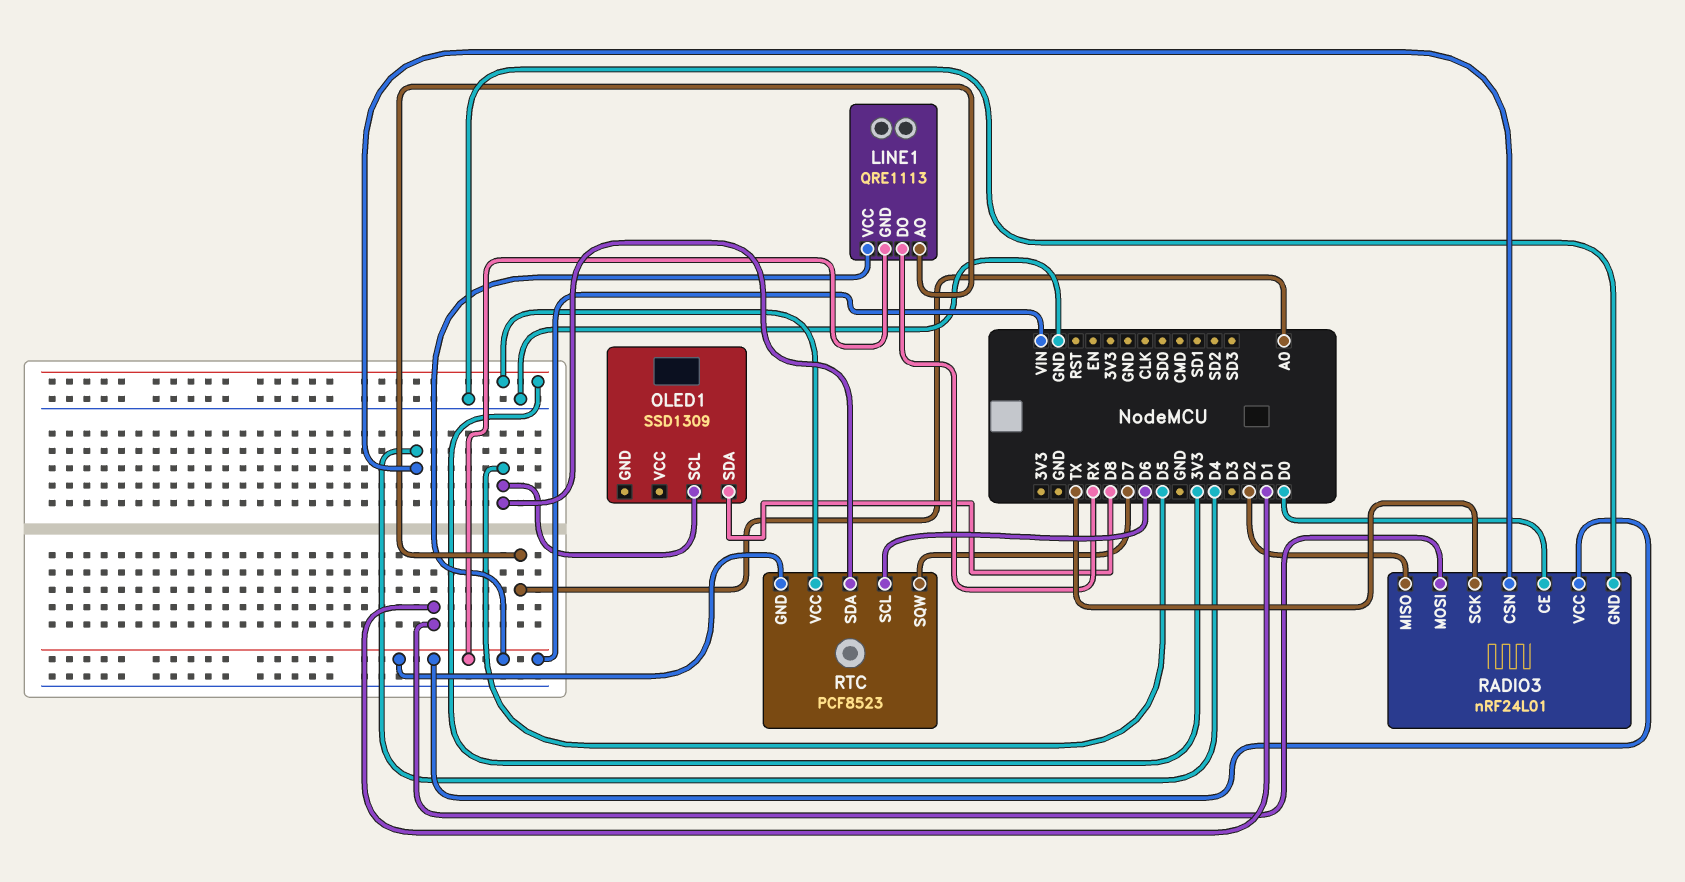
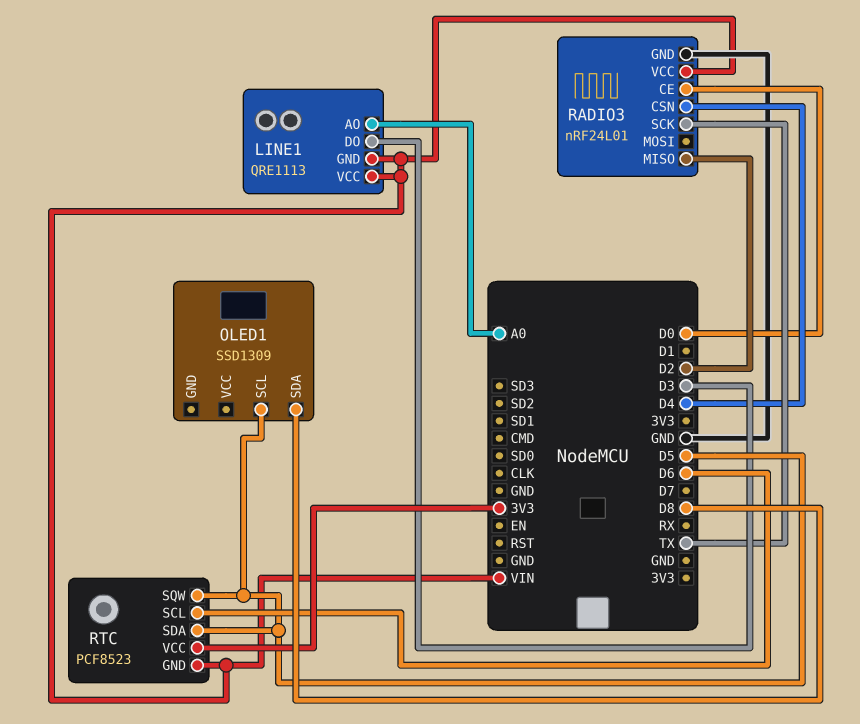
LINE1 pin DO: RX -> D3
RADIO3 pin MOSI: D1 -> none
RTC pin SQW: D7 -> D5

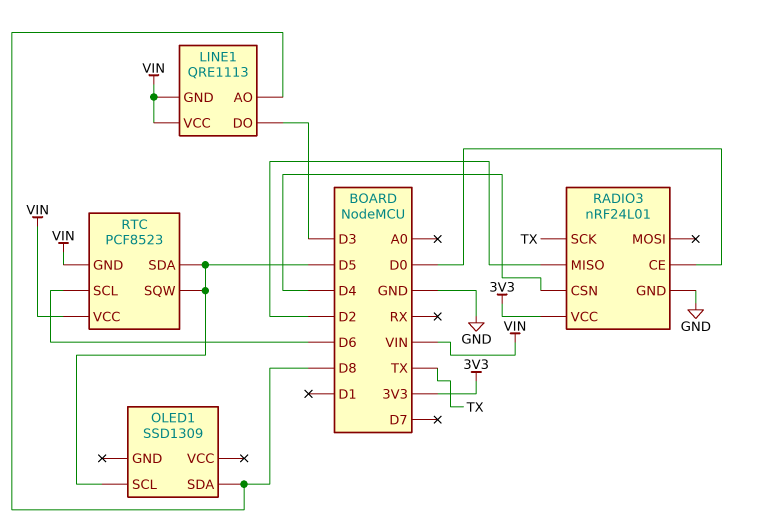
LINE1 pin AO: A0 -> D8
RADIO3 pin VCC: VIN -> 3V3
RTC pin VCC: 3V3 -> VIN

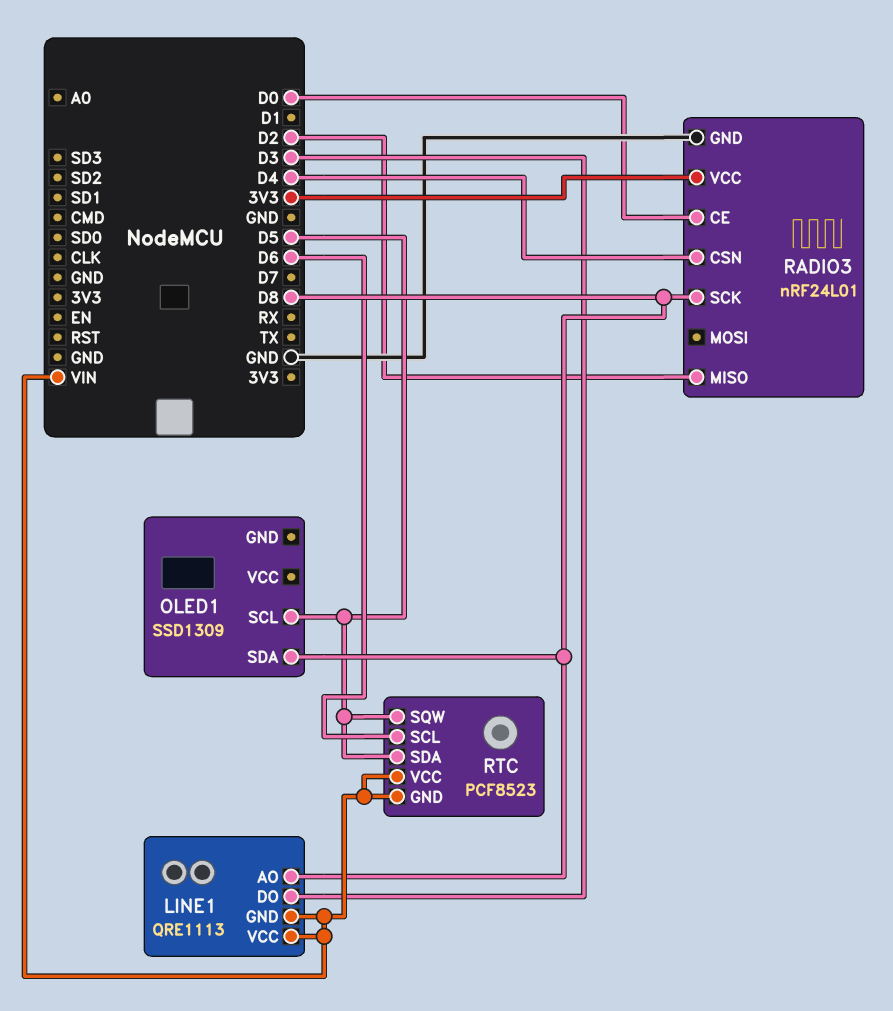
RADIO3 pin SCK: TX -> D8

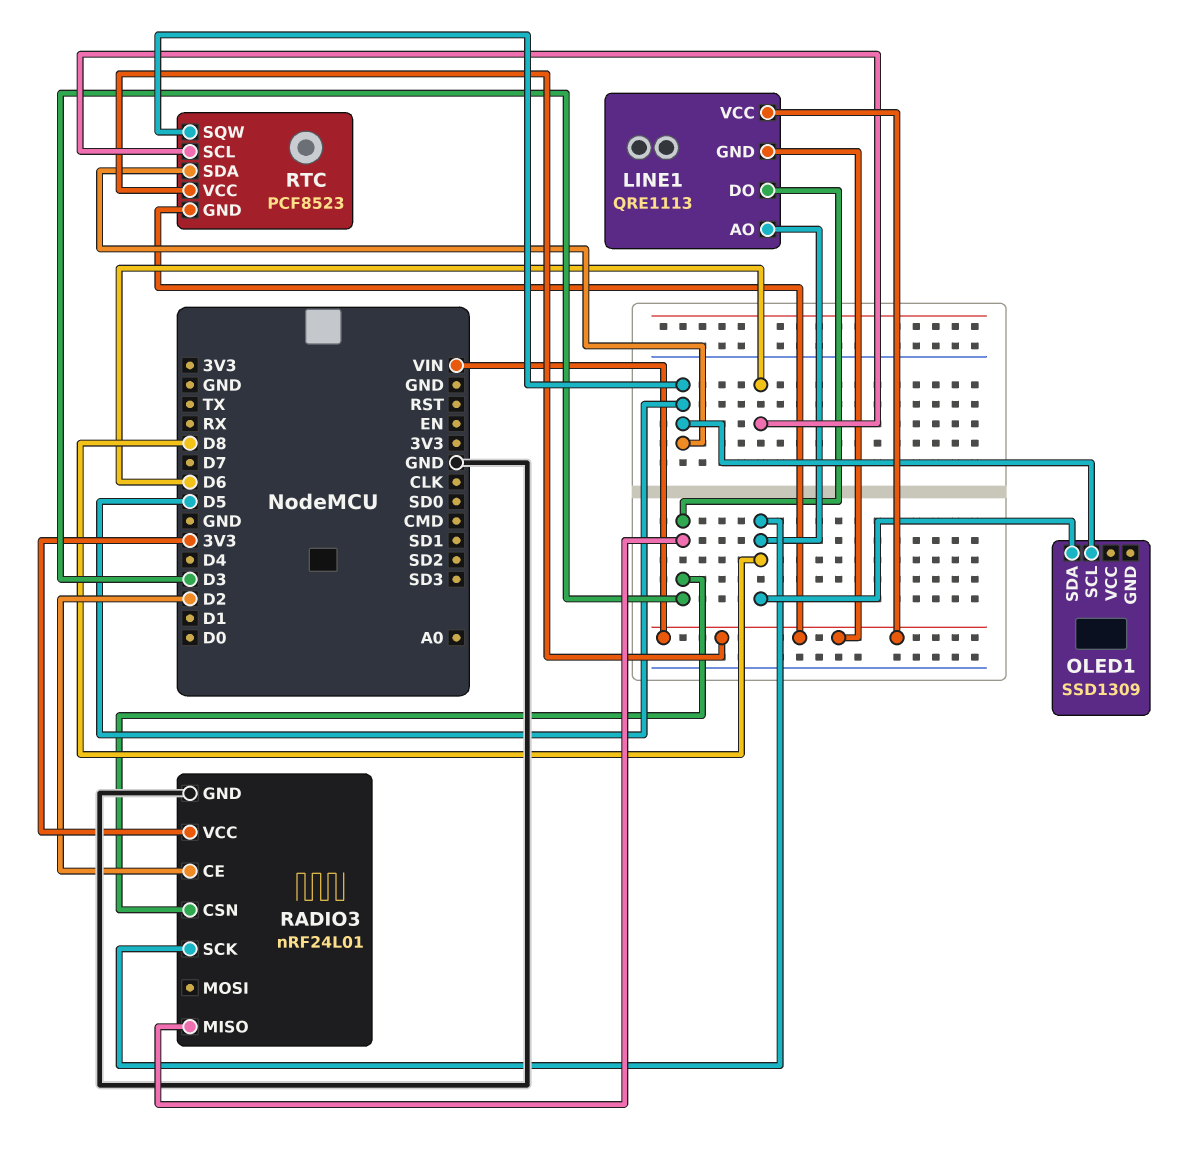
RADIO3 pin CE: D0 -> D2
RADIO3 pin CSN: D4 -> D3
RADIO3 pin MISO: D2 -> D3

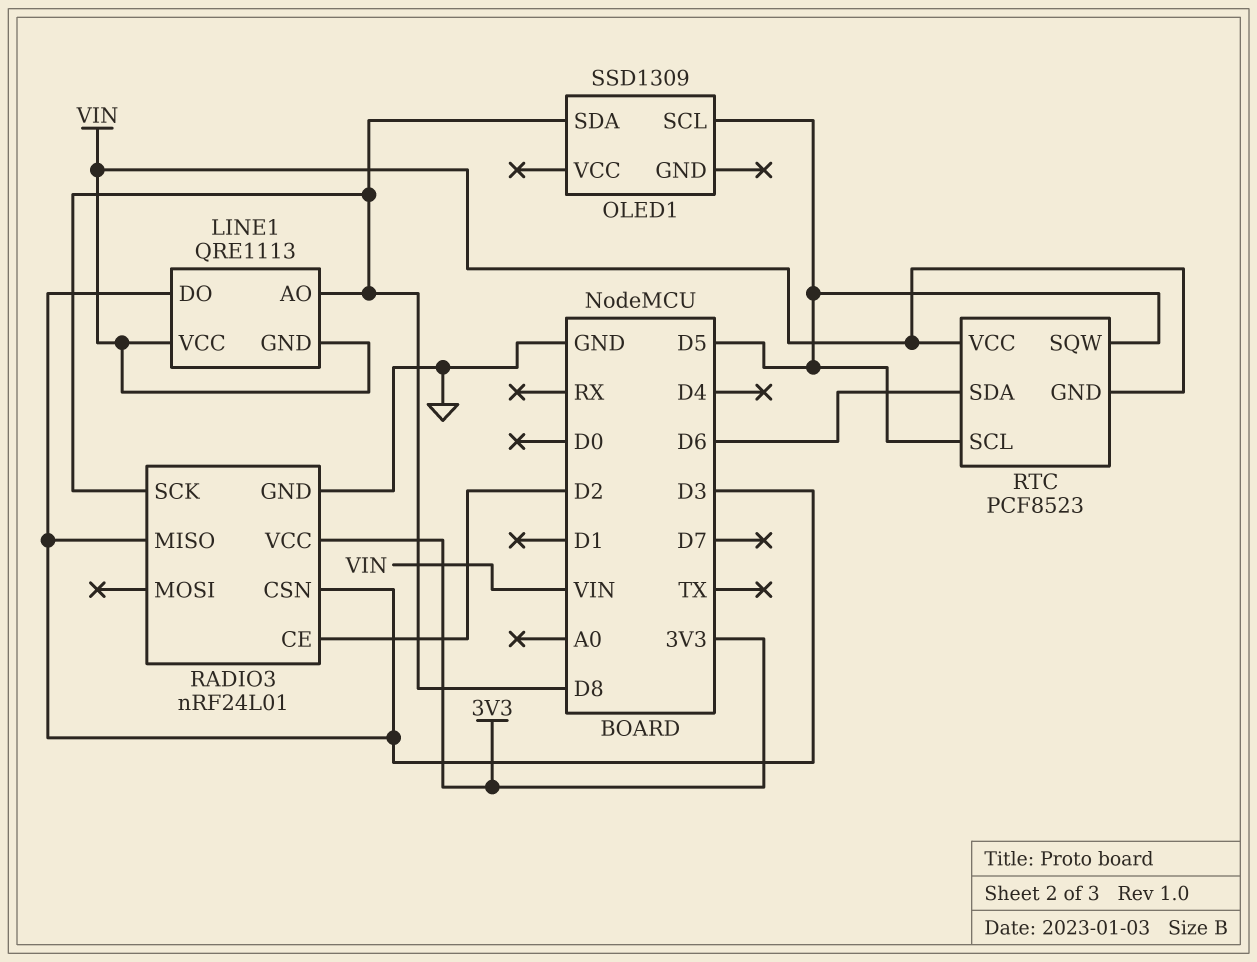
RTC pin SCL: D6 -> D5
RTC pin SDA: D5 -> D6

